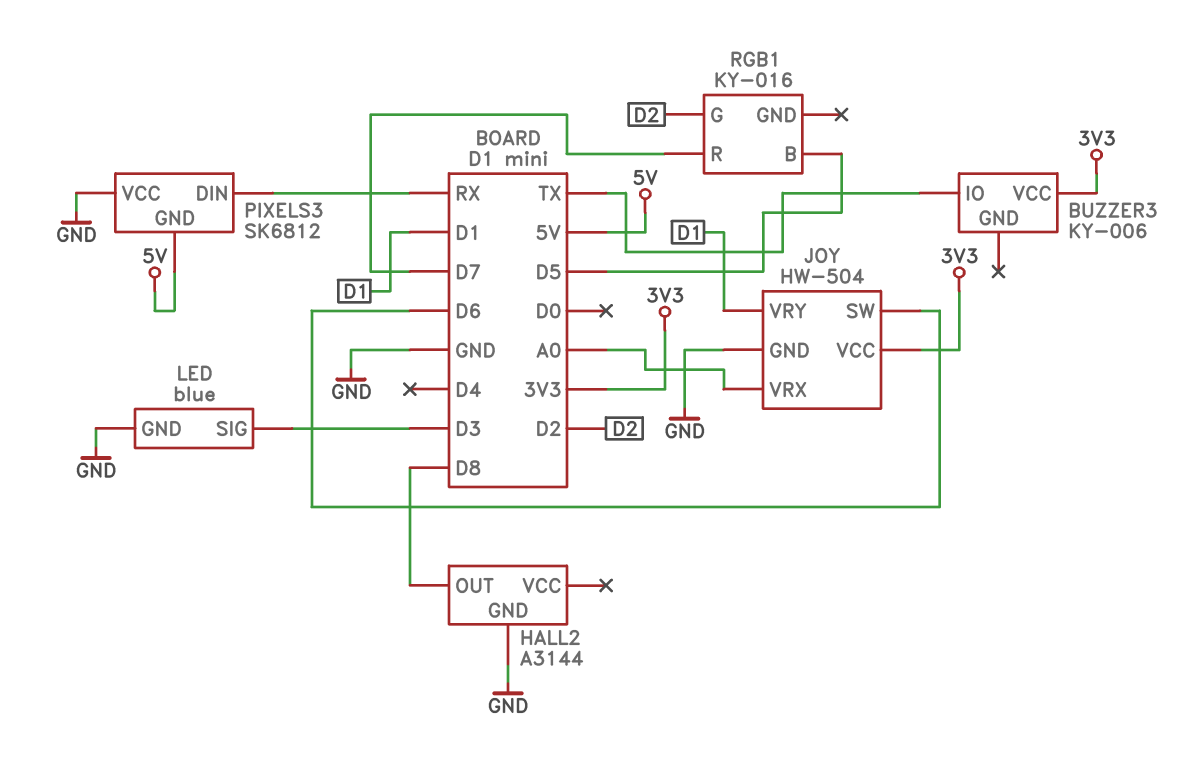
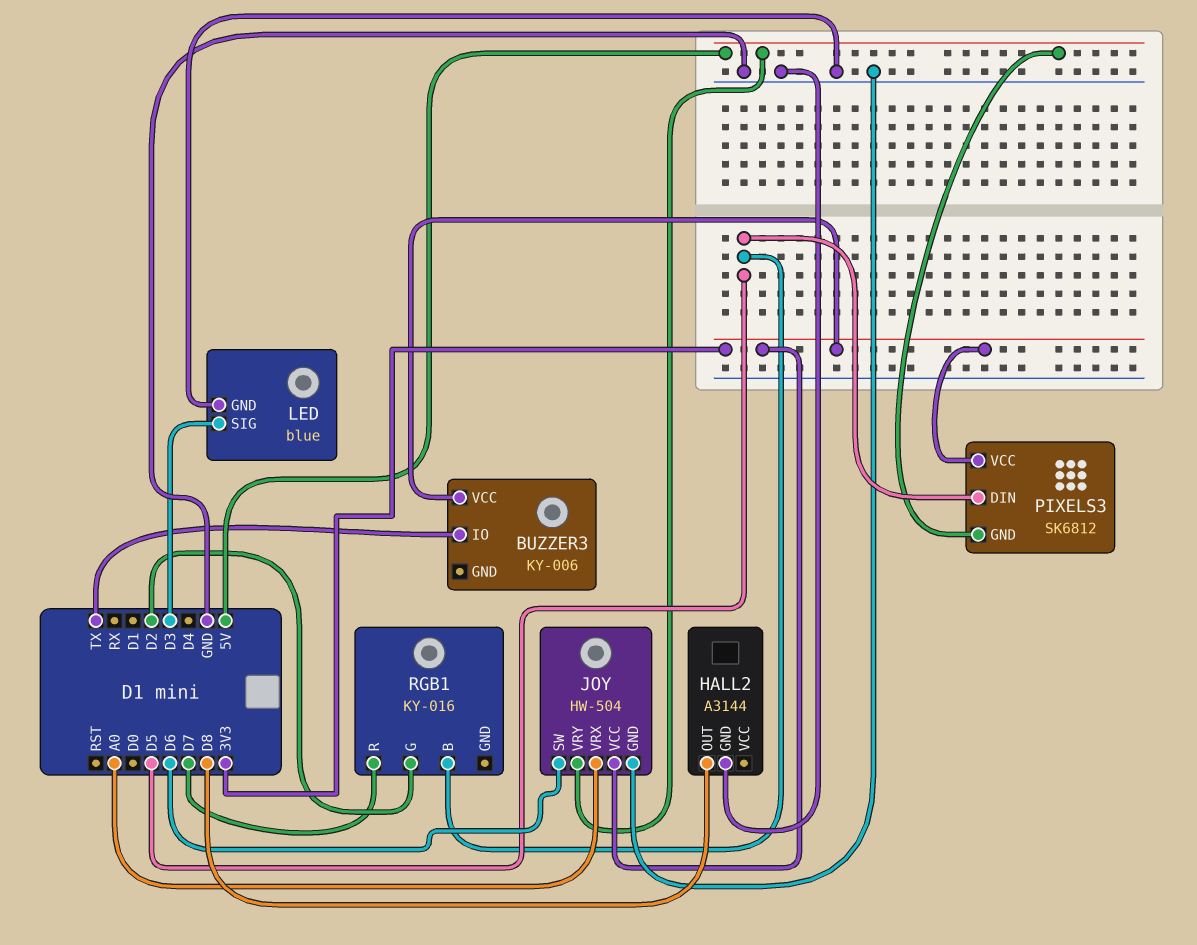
JOY pin VRY: D1 -> 5V
PIXELS3 pin DIN: RX -> D5
PIXELS3 pin VCC: GND -> 3V3

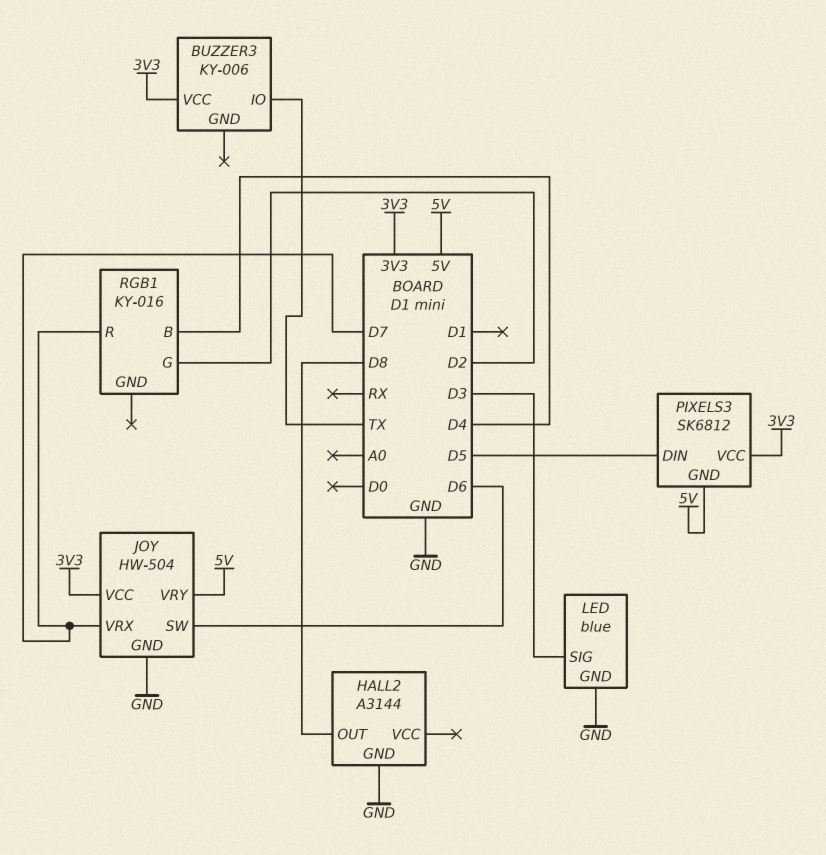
JOY pin VRX: A0 -> D7
RGB1 pin B: D5 -> D4

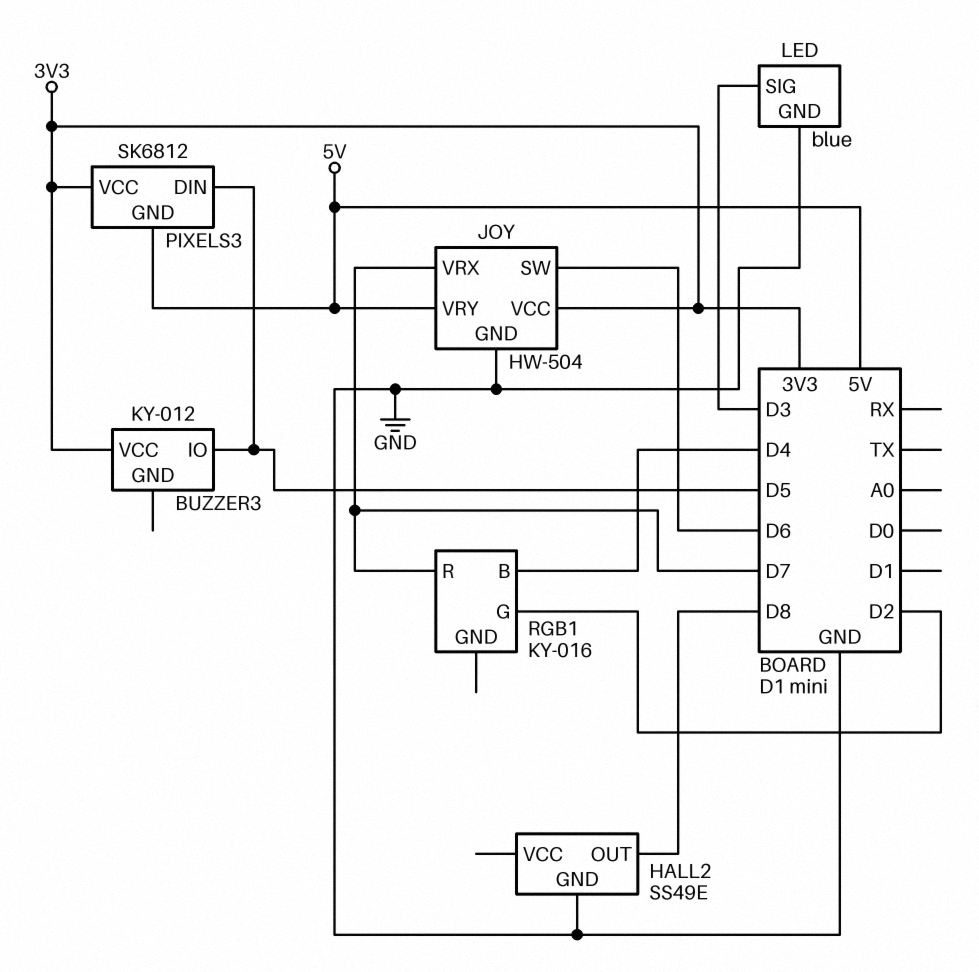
BUZZER3: KY-006 -> KY-012
BUZZER3 pin IO: TX -> D5
HALL2: A3144 -> SS49E

